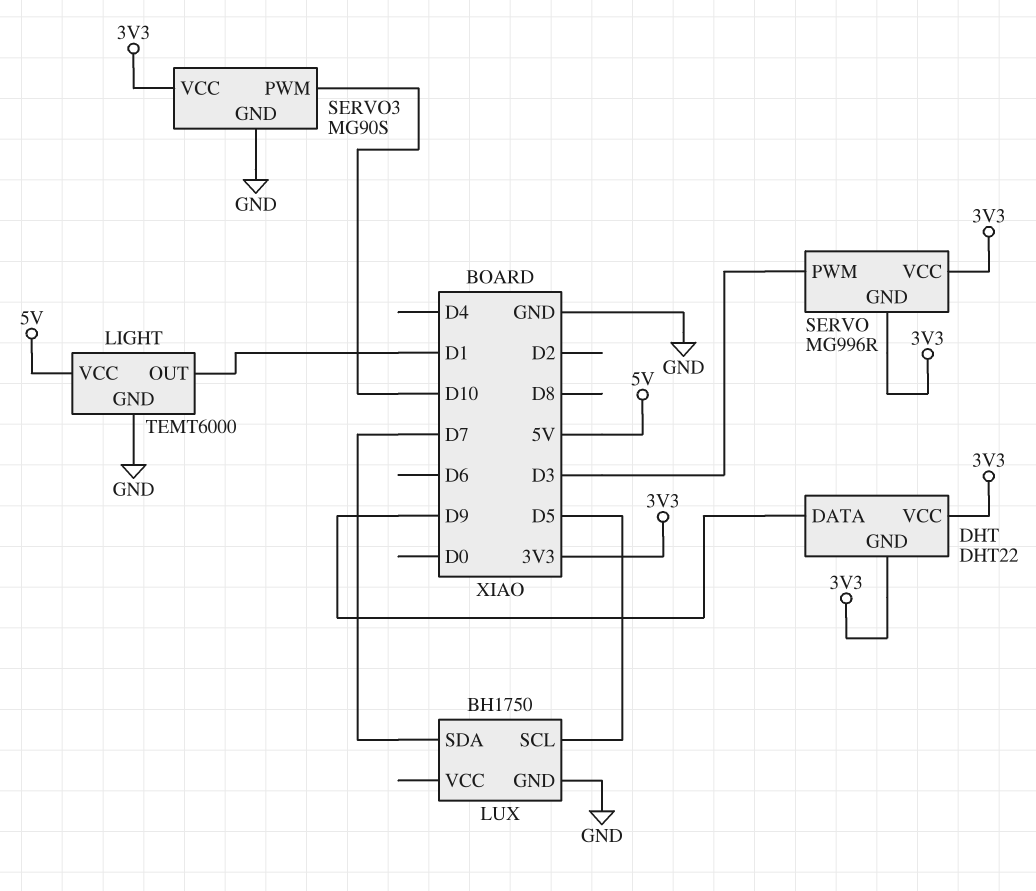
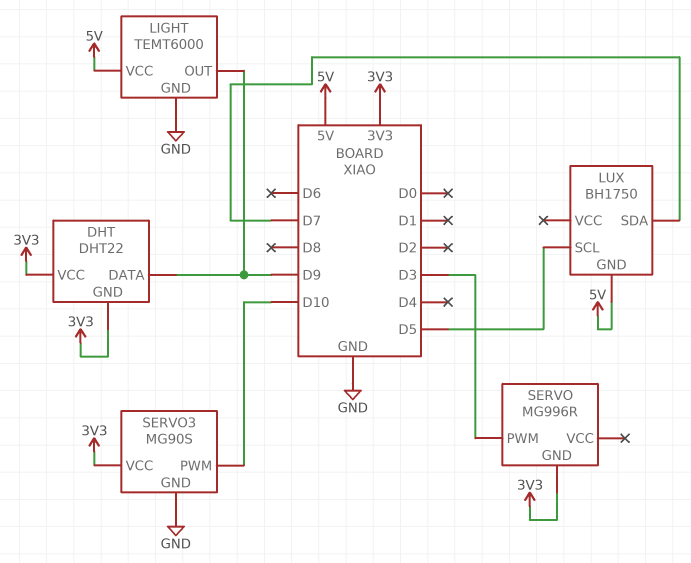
LIGHT pin OUT: D1 -> D9
LUX pin GND: GND -> 5V
SERVO pin VCC: 3V3 -> none

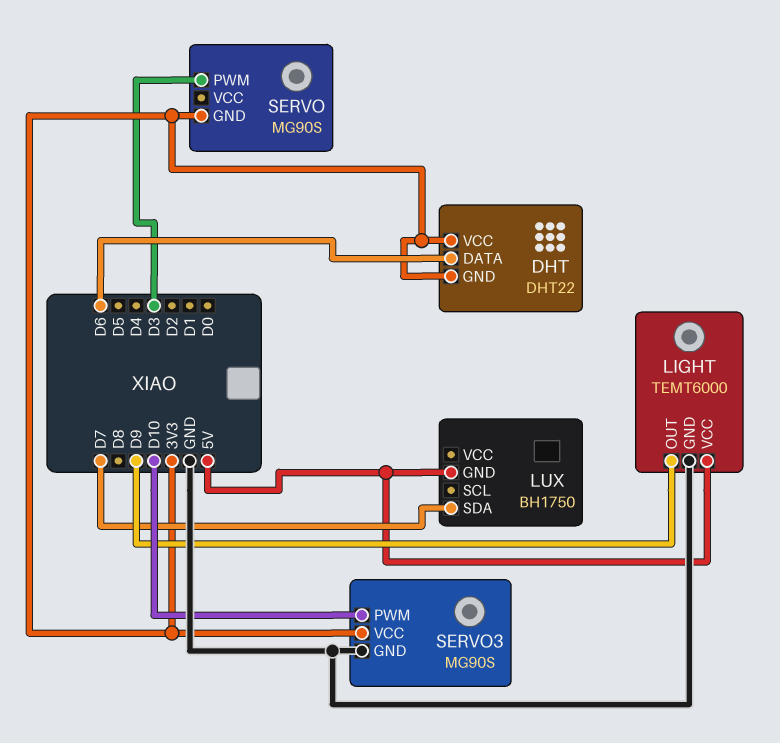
DHT pin DATA: D9 -> D6
LUX pin SCL: D5 -> none
SERVO: MG996R -> MG90S

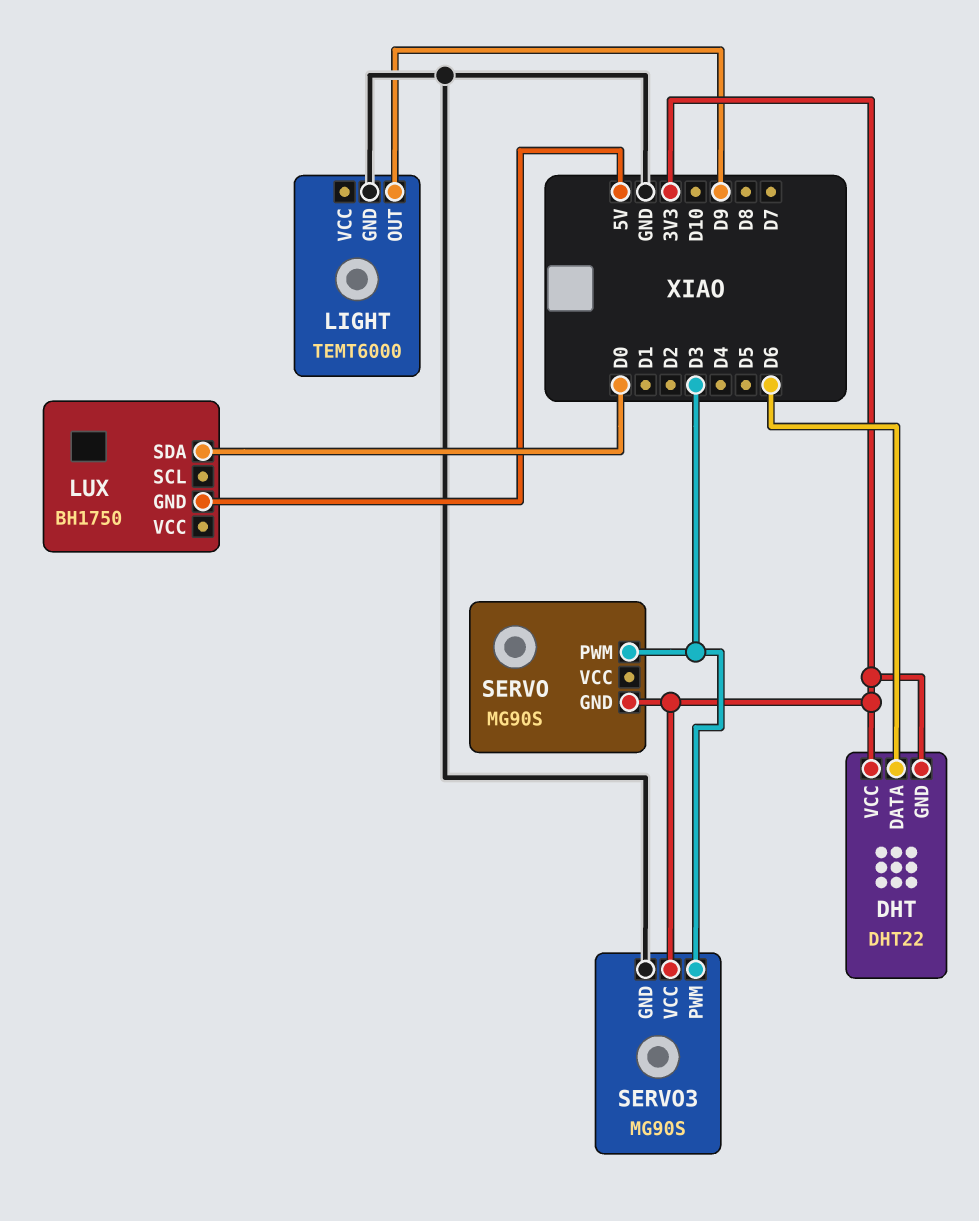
LIGHT pin VCC: 5V -> none
LUX pin SDA: D7 -> D0
SERVO3 pin PWM: D10 -> D3

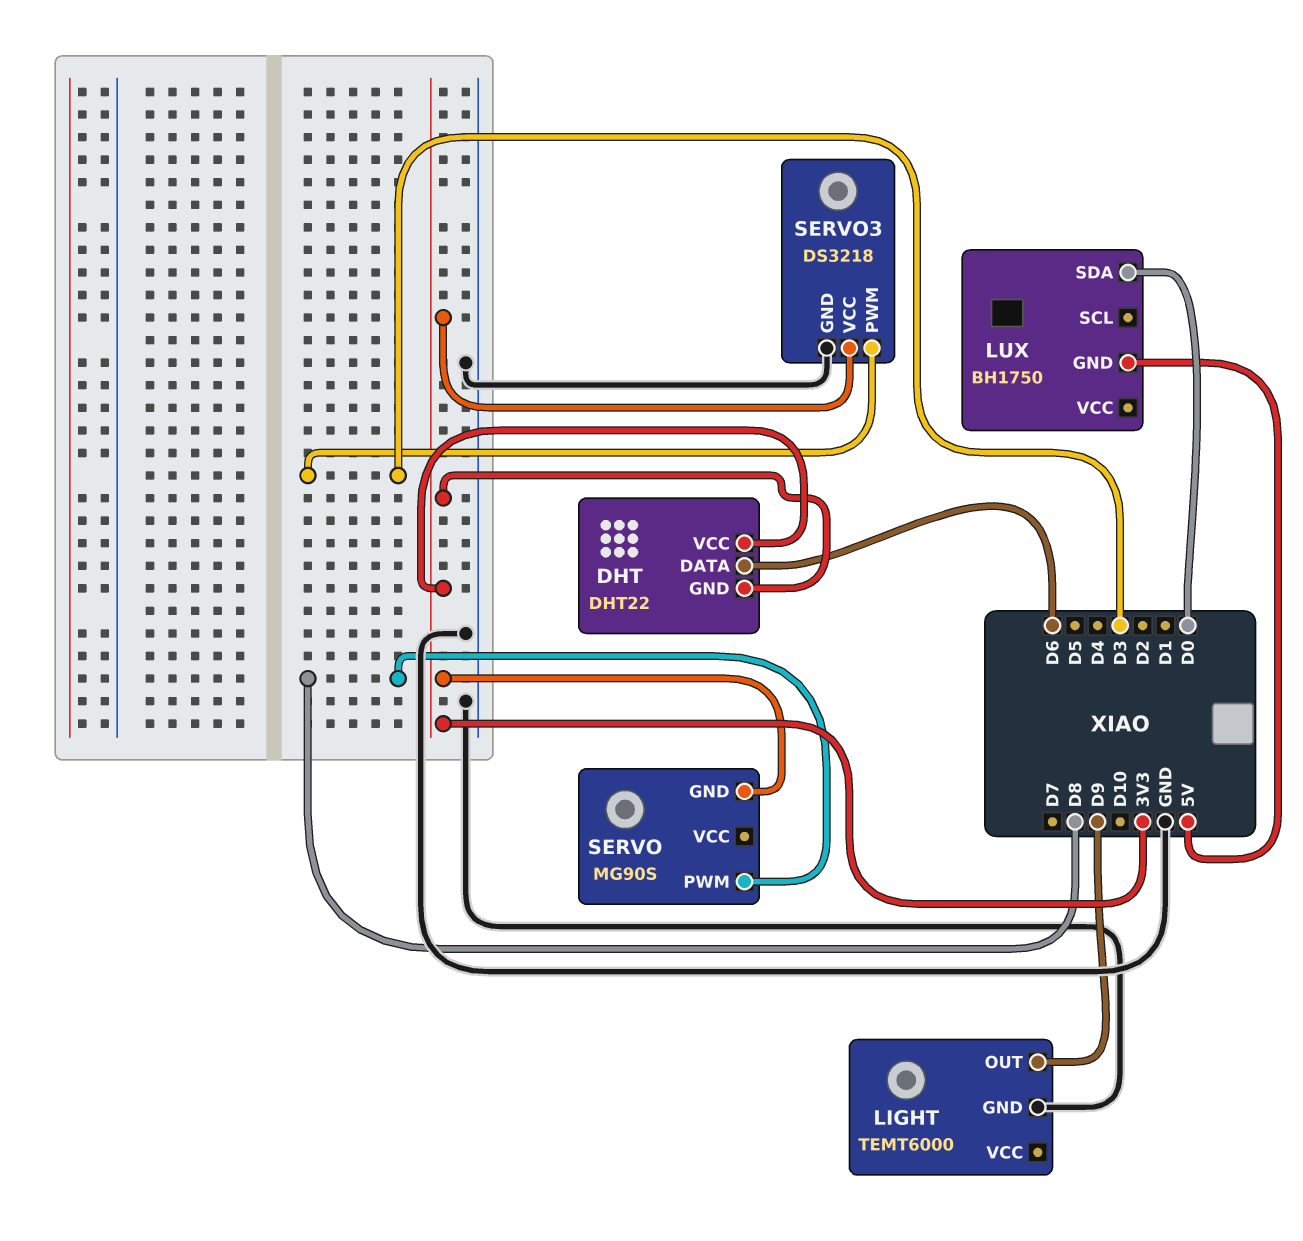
SERVO pin PWM: D3 -> D8
SERVO3: MG90S -> DS3218

